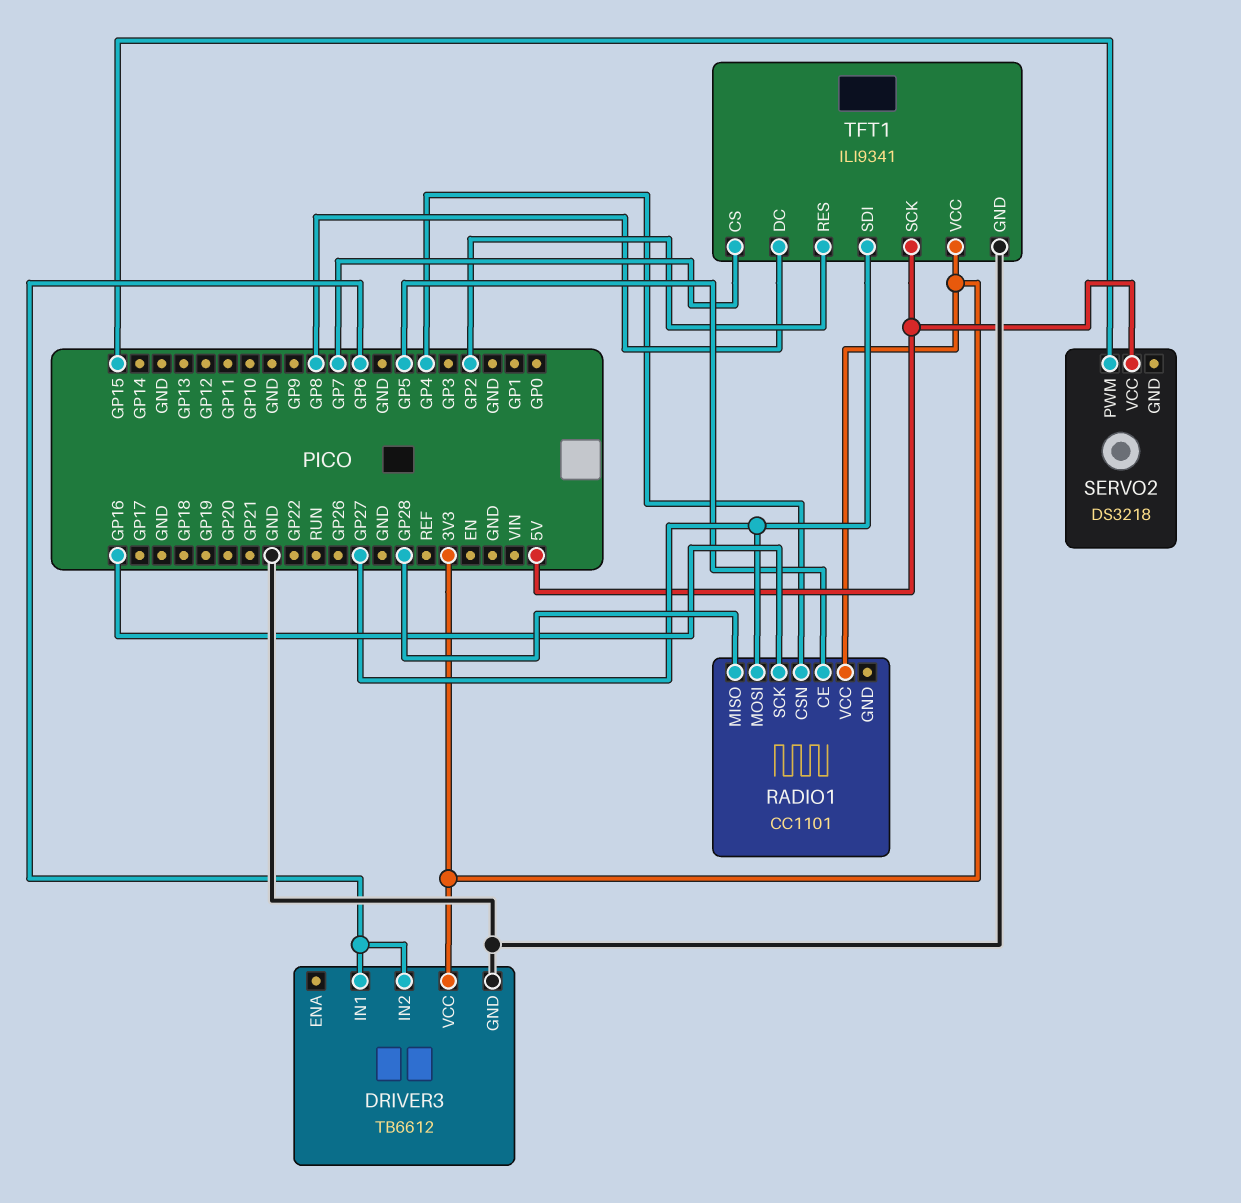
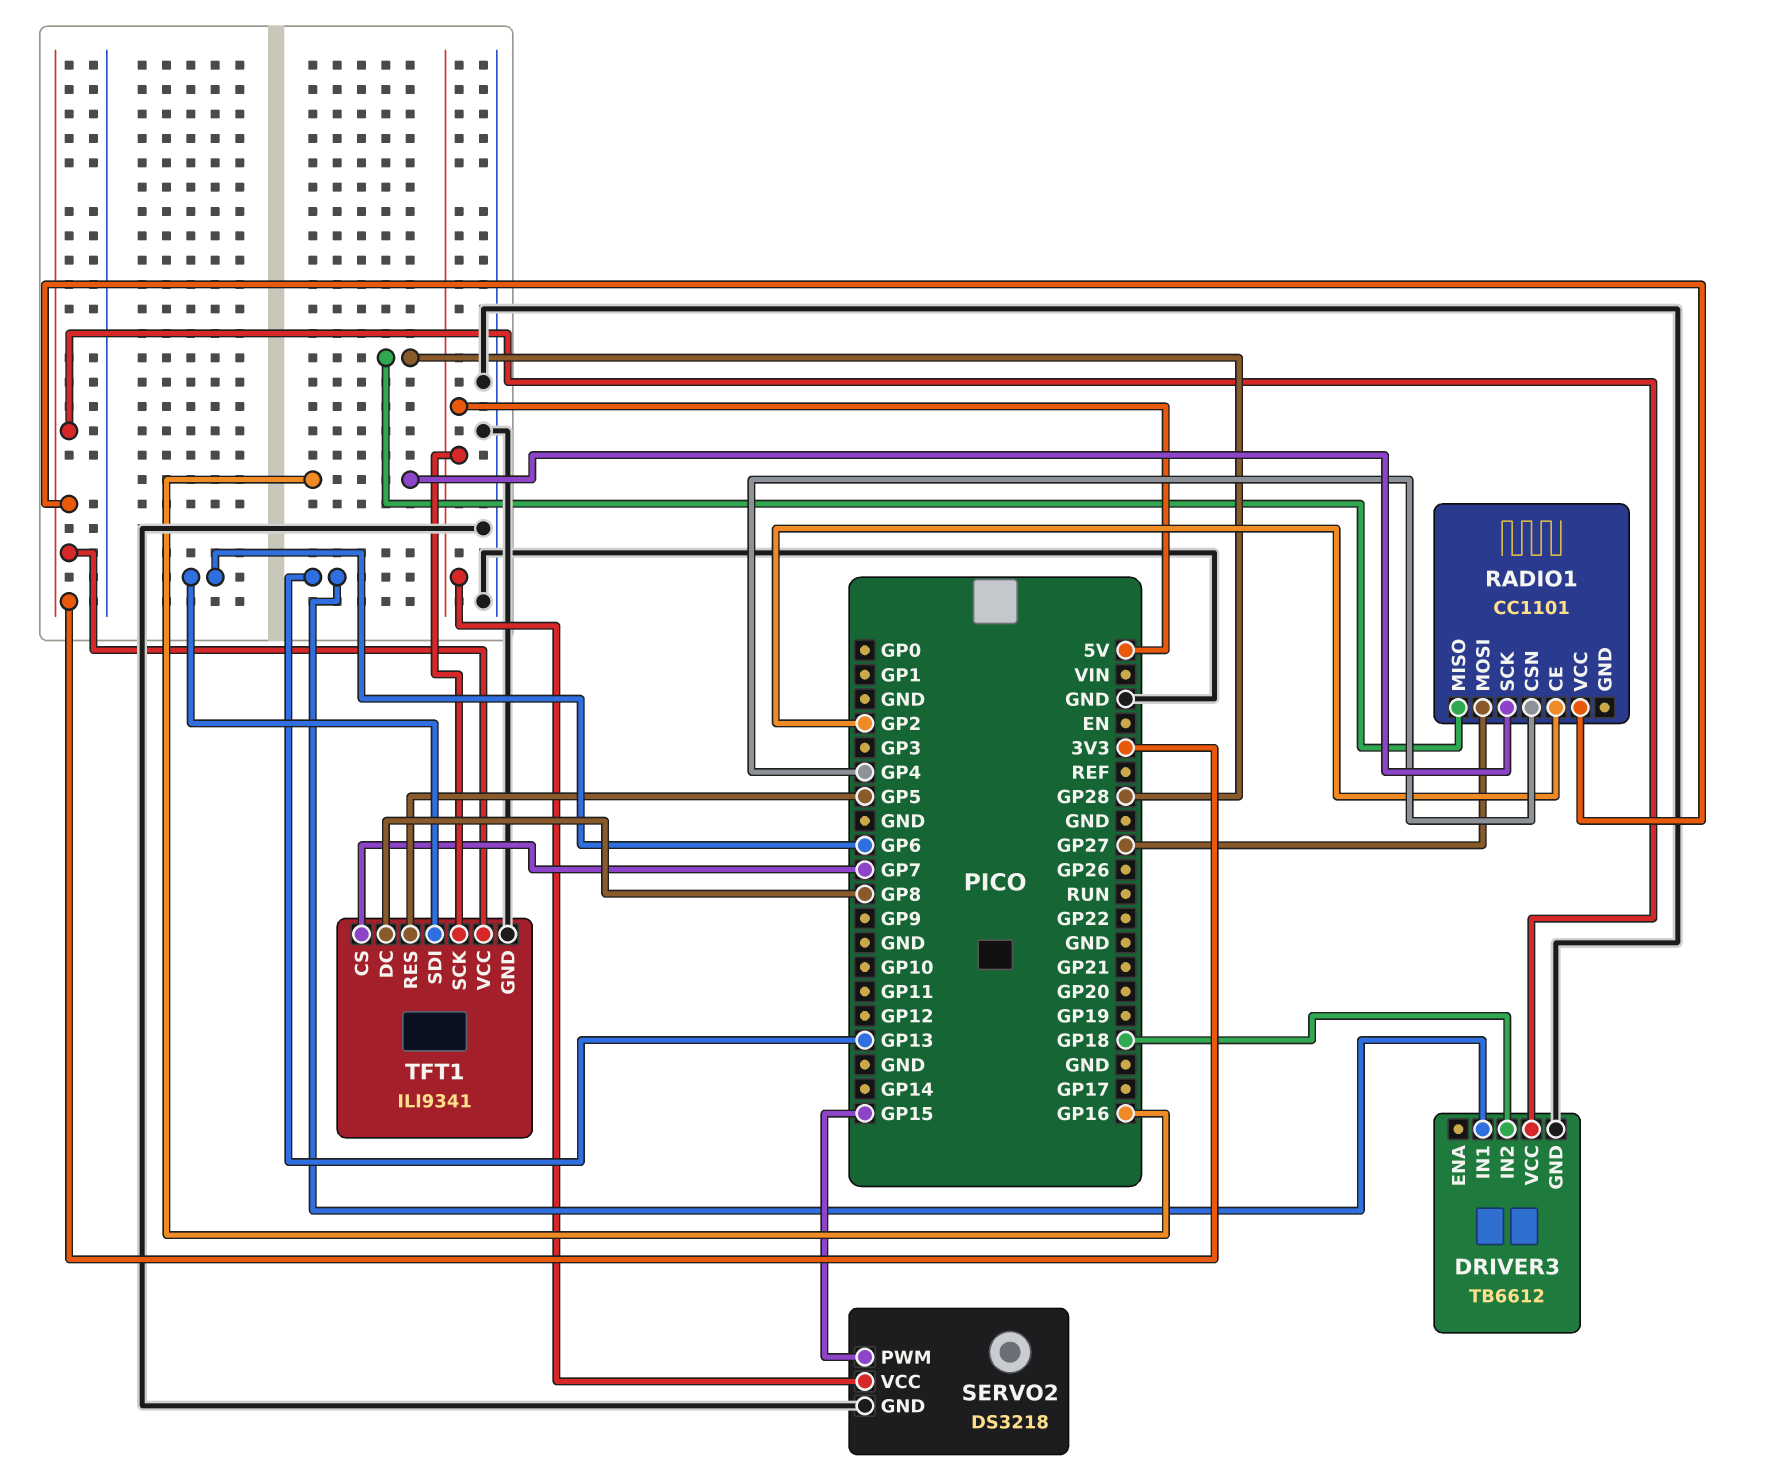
DRIVER3 pin IN1: GP6 -> GP13
DRIVER3 pin IN2: GP6 -> GP18
RADIO1 pin CE: GP5 -> GP2
SERVO2 pin GND: none -> GND
TFT1 pin RES: GP2 -> GP5
TFT1 pin SDI: GP27 -> GP6

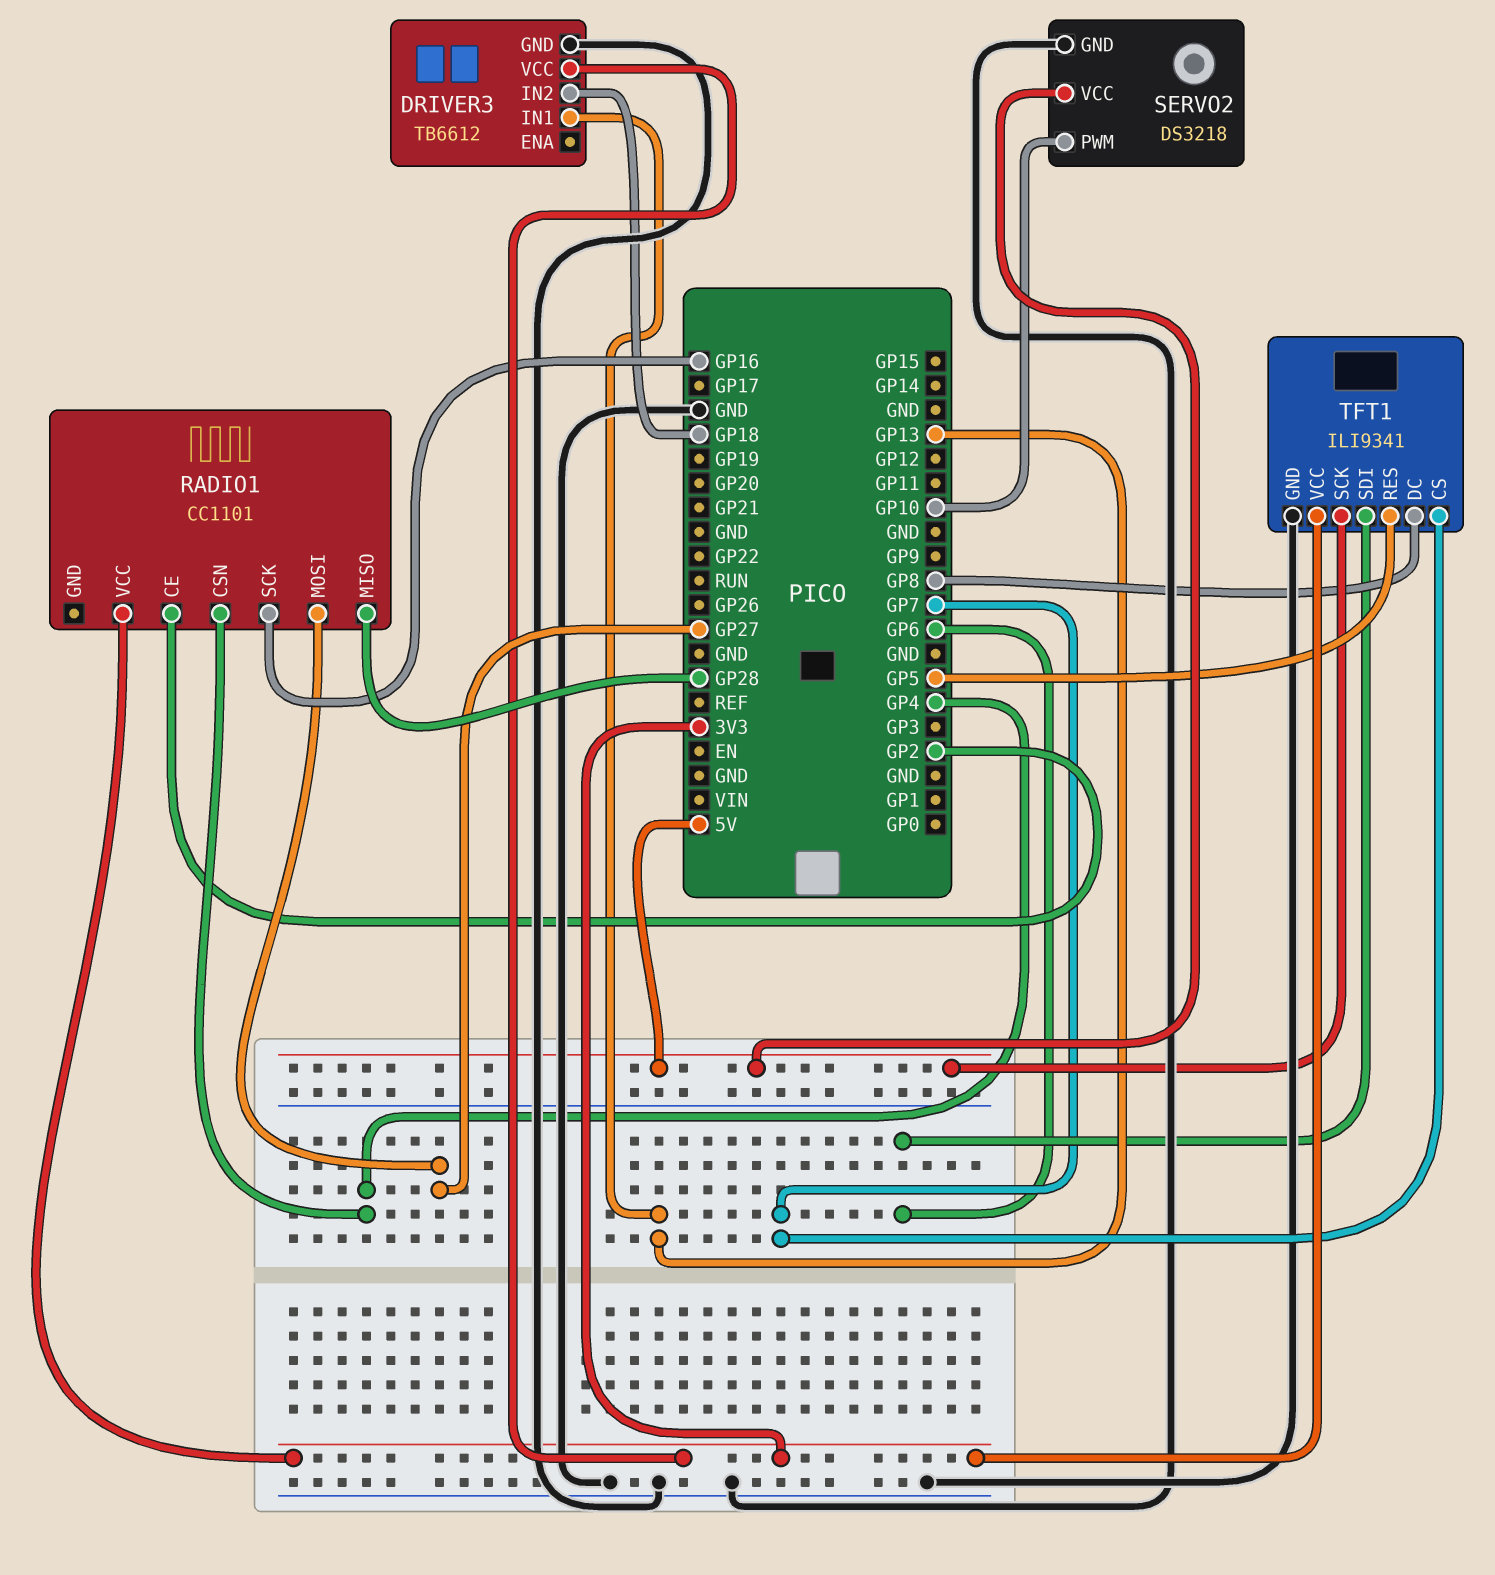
SERVO2 pin PWM: GP15 -> GP10

